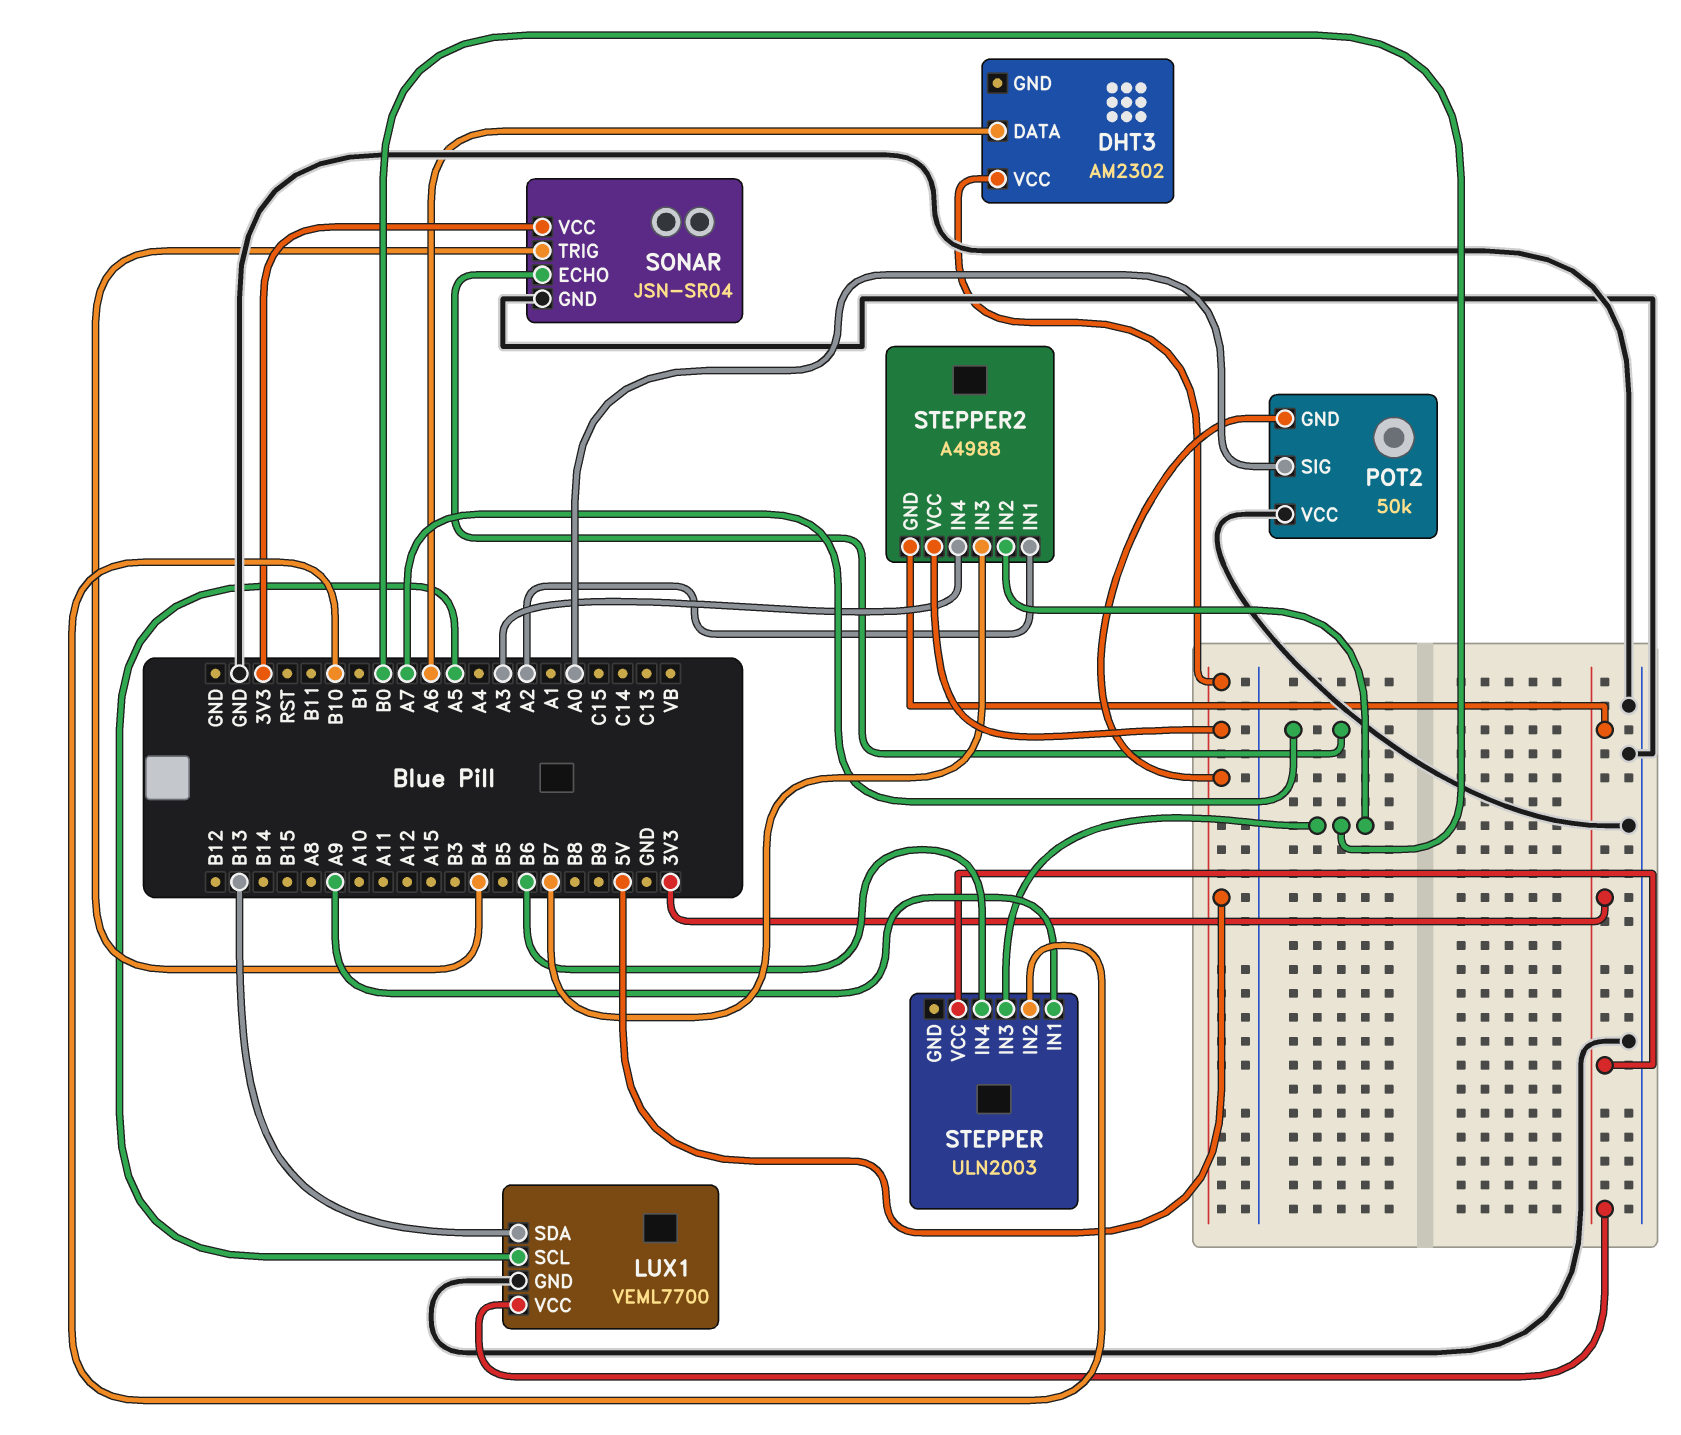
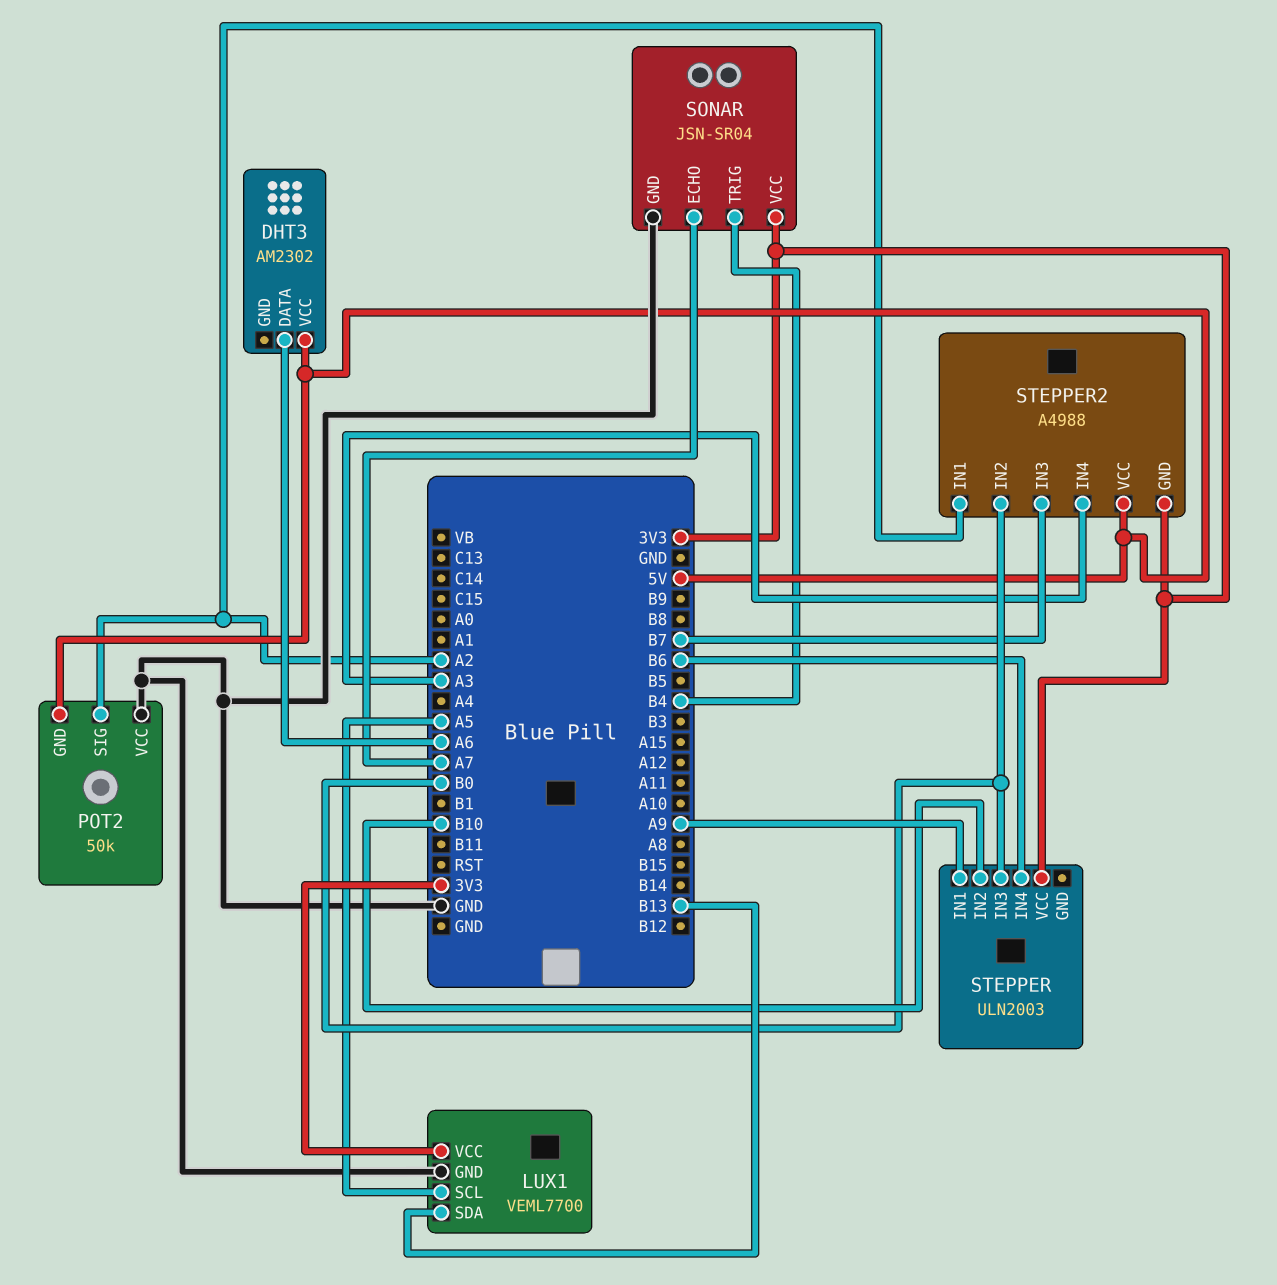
POT2 pin SIG: A0 -> A2

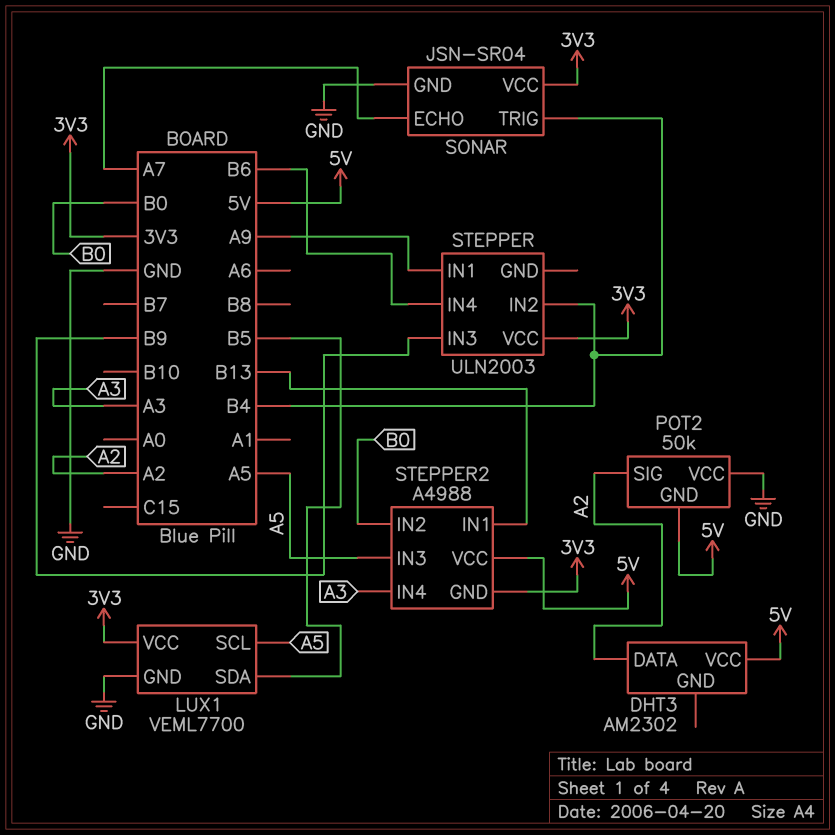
DHT3 pin DATA: A6 -> A2
LUX1 pin SDA: B13 -> B5
STEPPER pin IN2: B10 -> B4
STEPPER pin IN3: B0 -> B9
STEPPER2 pin IN1: A2 -> B13
STEPPER2 pin IN3: B7 -> A5

